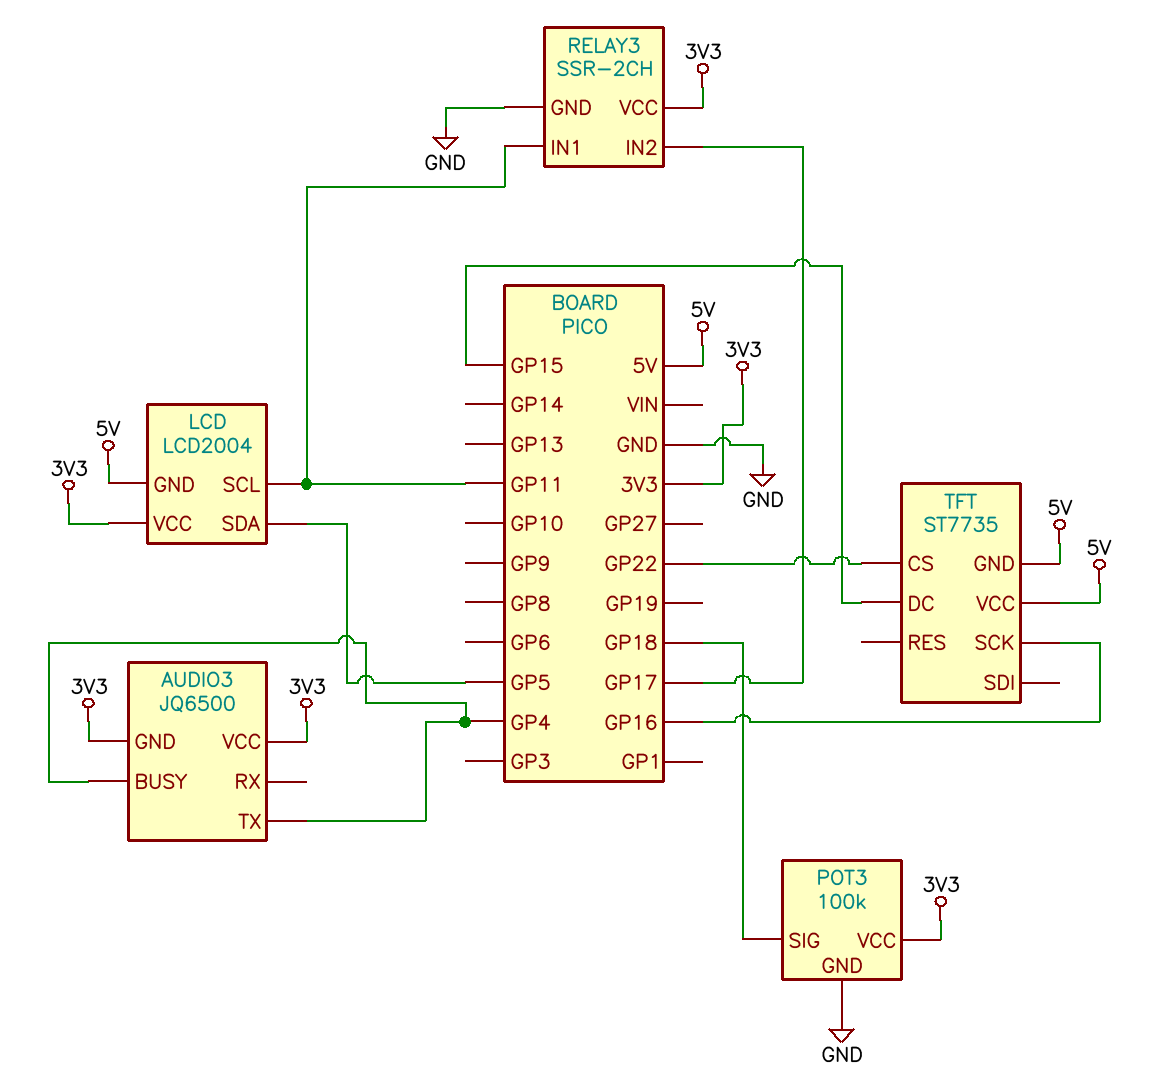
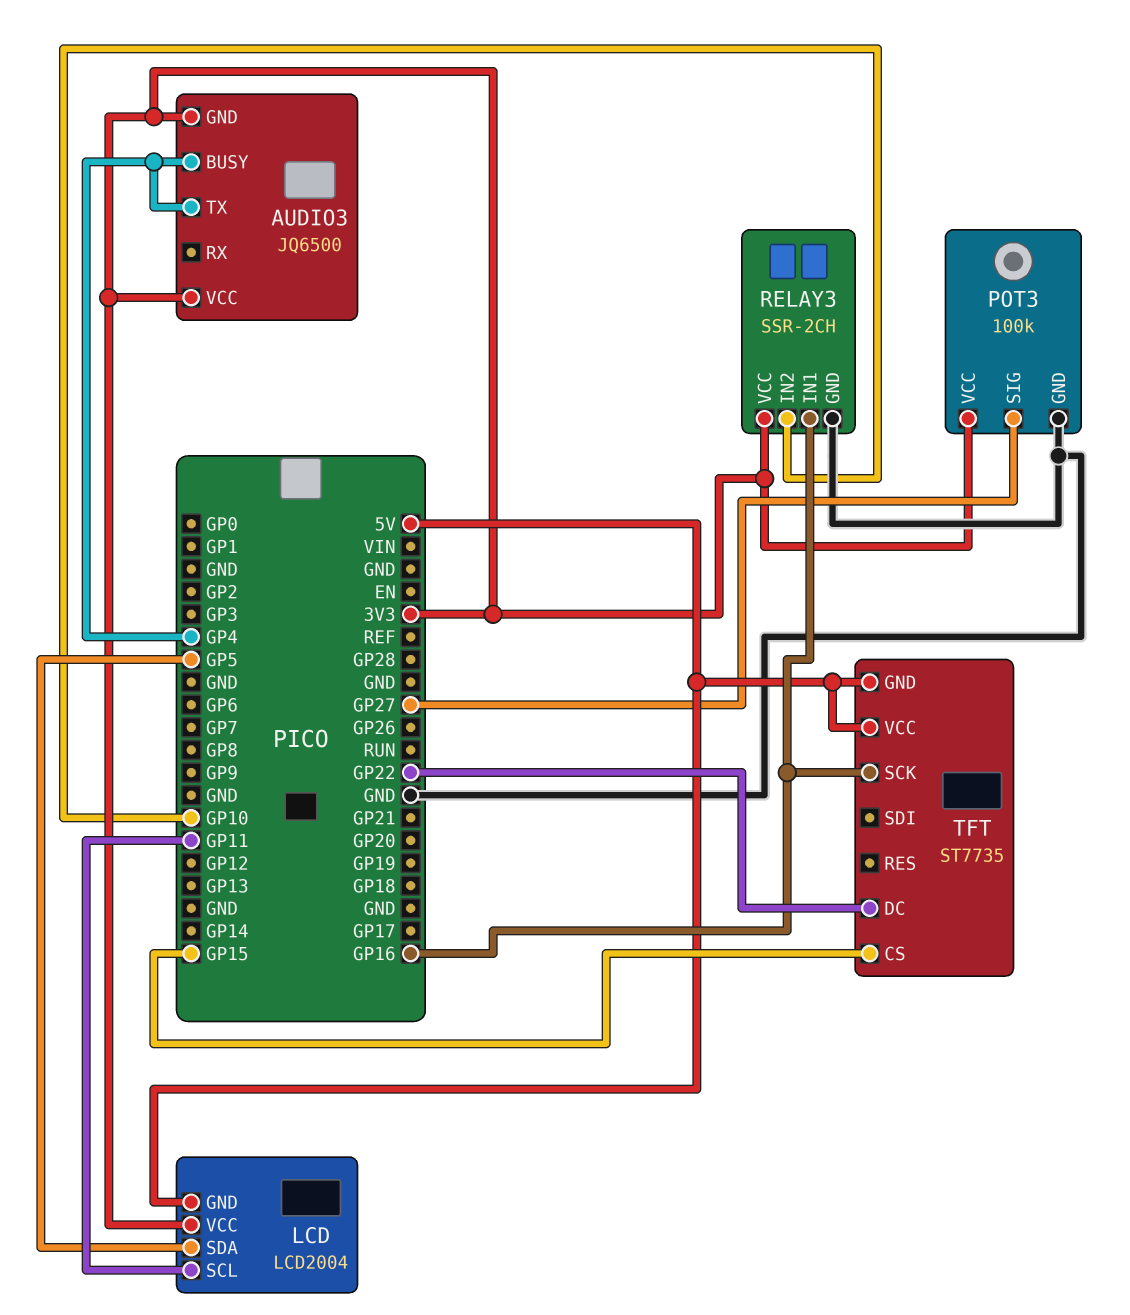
POT3 pin SIG: GP18 -> GP27
RELAY3 pin IN1: GP11 -> GP16
RELAY3 pin IN2: GP17 -> GP10
TFT pin CS: GP22 -> GP15
TFT pin DC: GP15 -> GP22

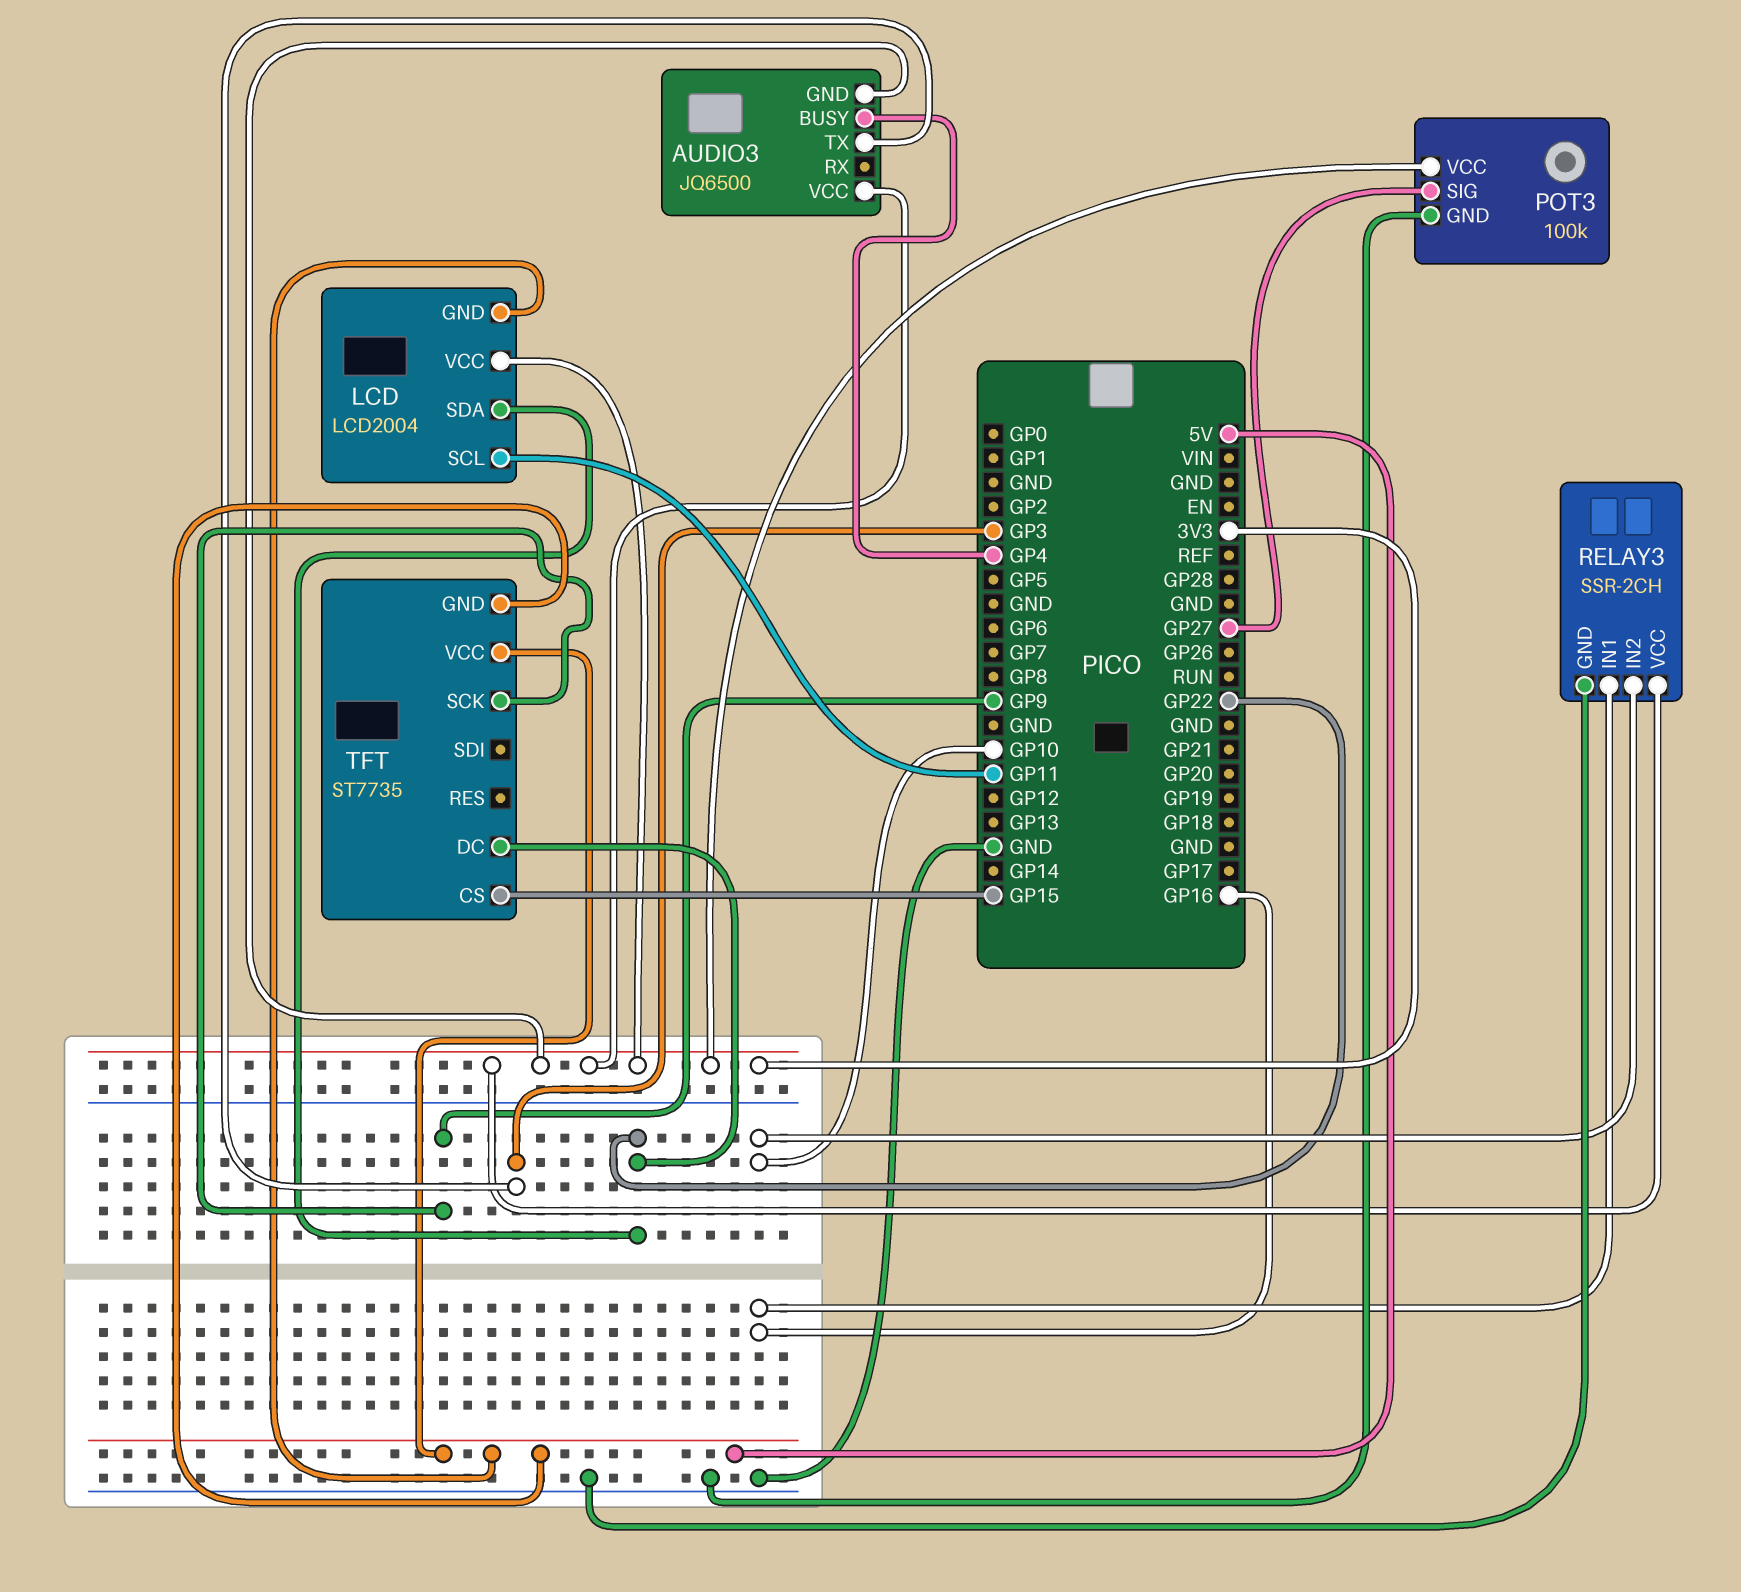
AUDIO3 pin TX: GP4 -> GP3
LCD pin SDA: GP5 -> GP22
TFT pin SCK: GP16 -> GP9

